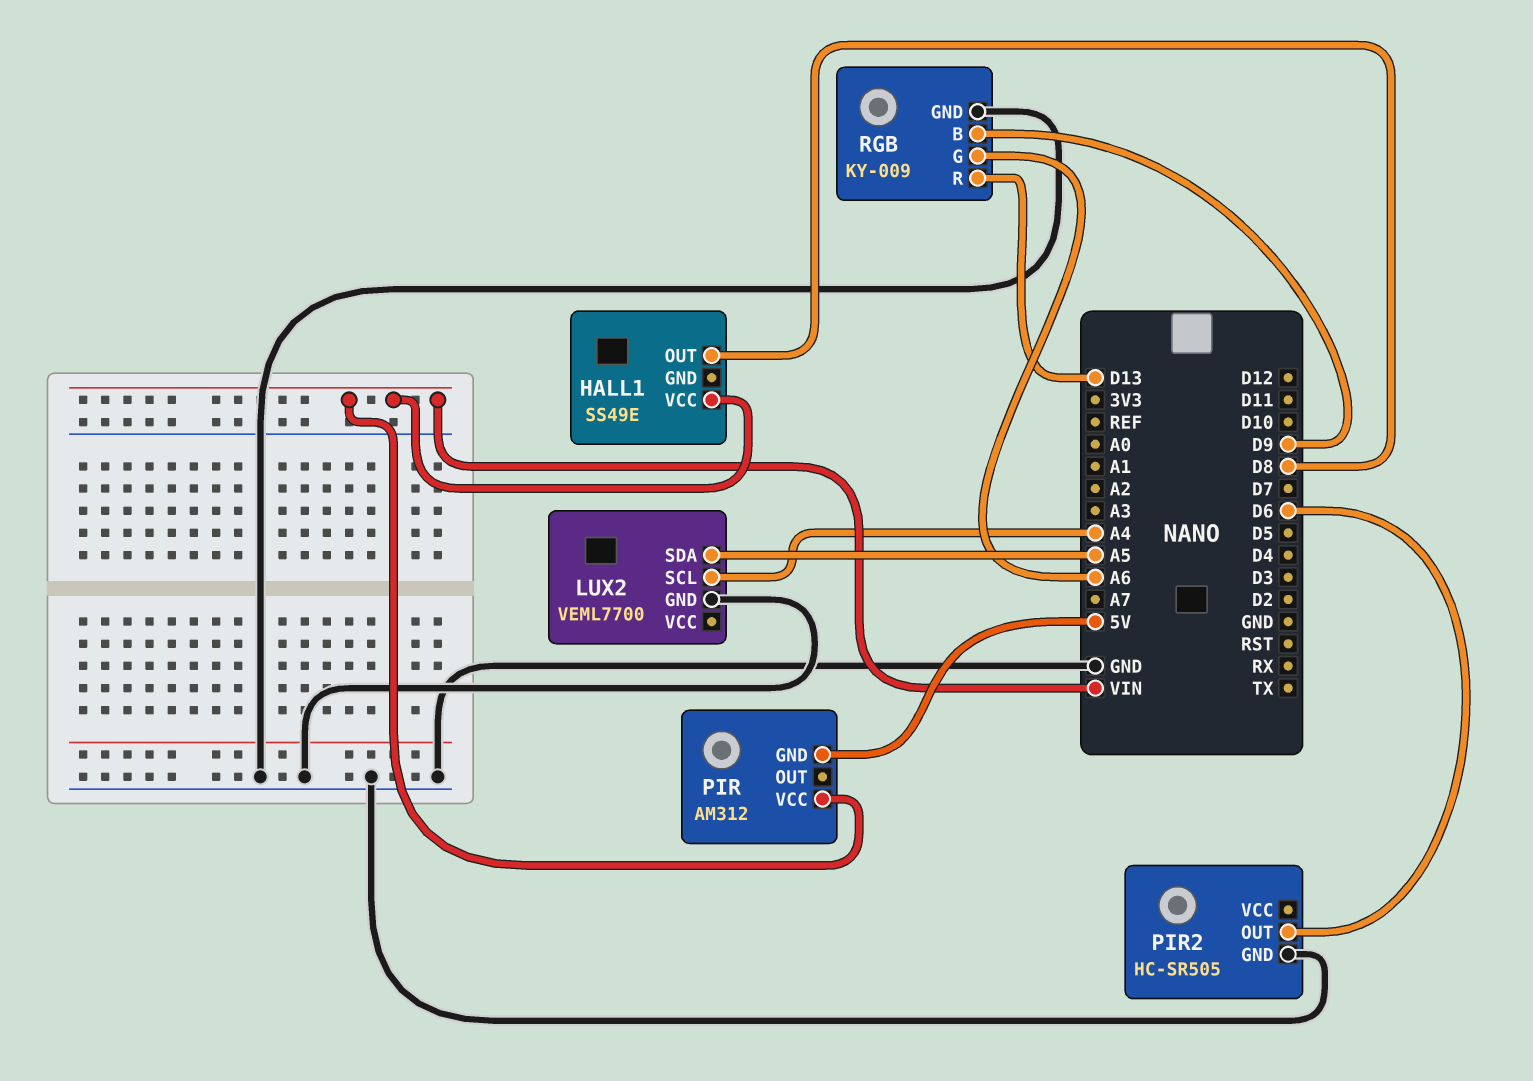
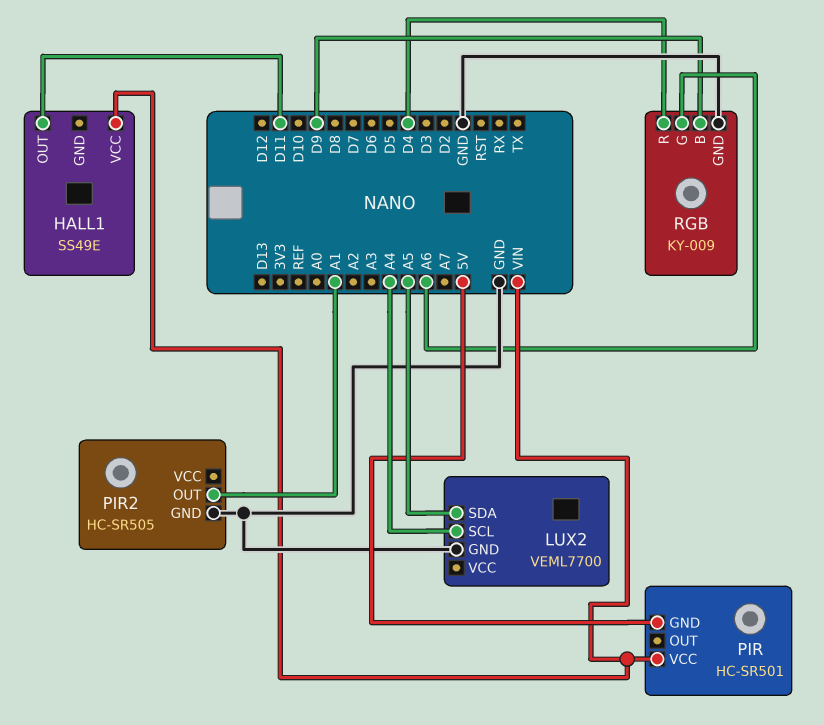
HALL1 pin OUT: D8 -> D11
PIR: AM312 -> HC-SR501
PIR2 pin OUT: D6 -> A1
RGB pin R: D13 -> D4

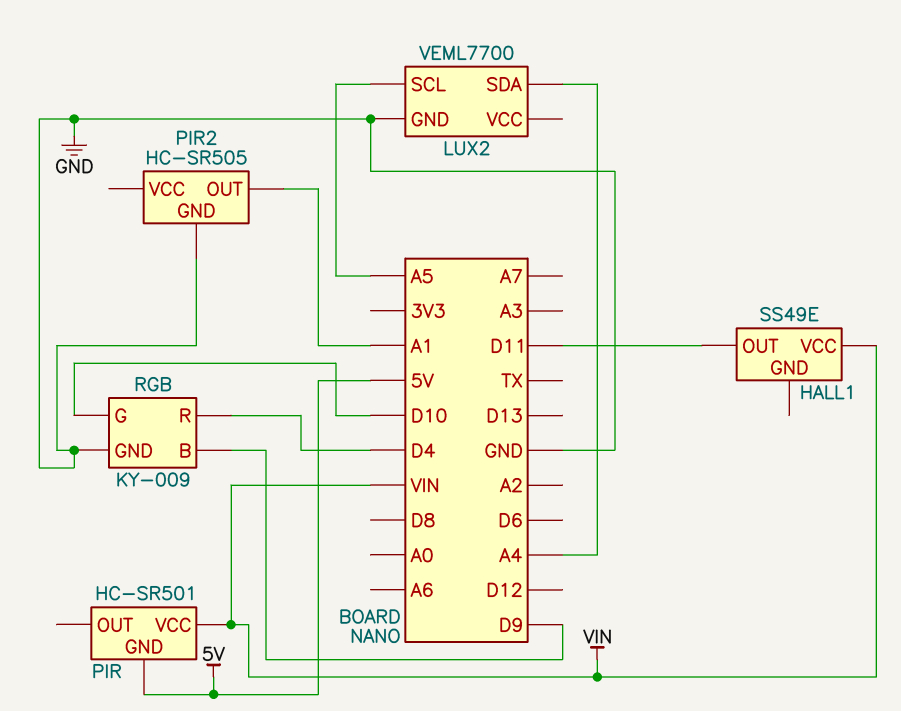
LUX2 pin SCL: A4 -> A5
LUX2 pin SDA: A5 -> A4
RGB pin G: A6 -> D10

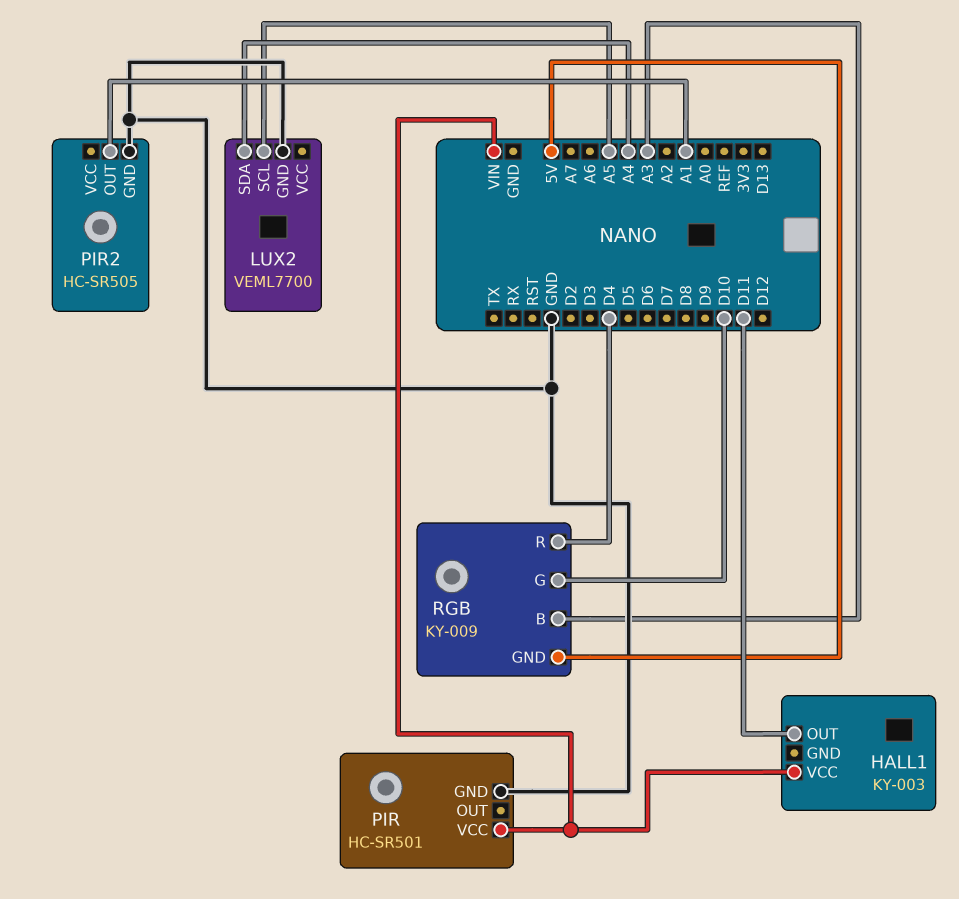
HALL1: SS49E -> KY-003
PIR pin GND: 5V -> GND
RGB pin B: D9 -> A3
RGB pin GND: GND -> 5V

